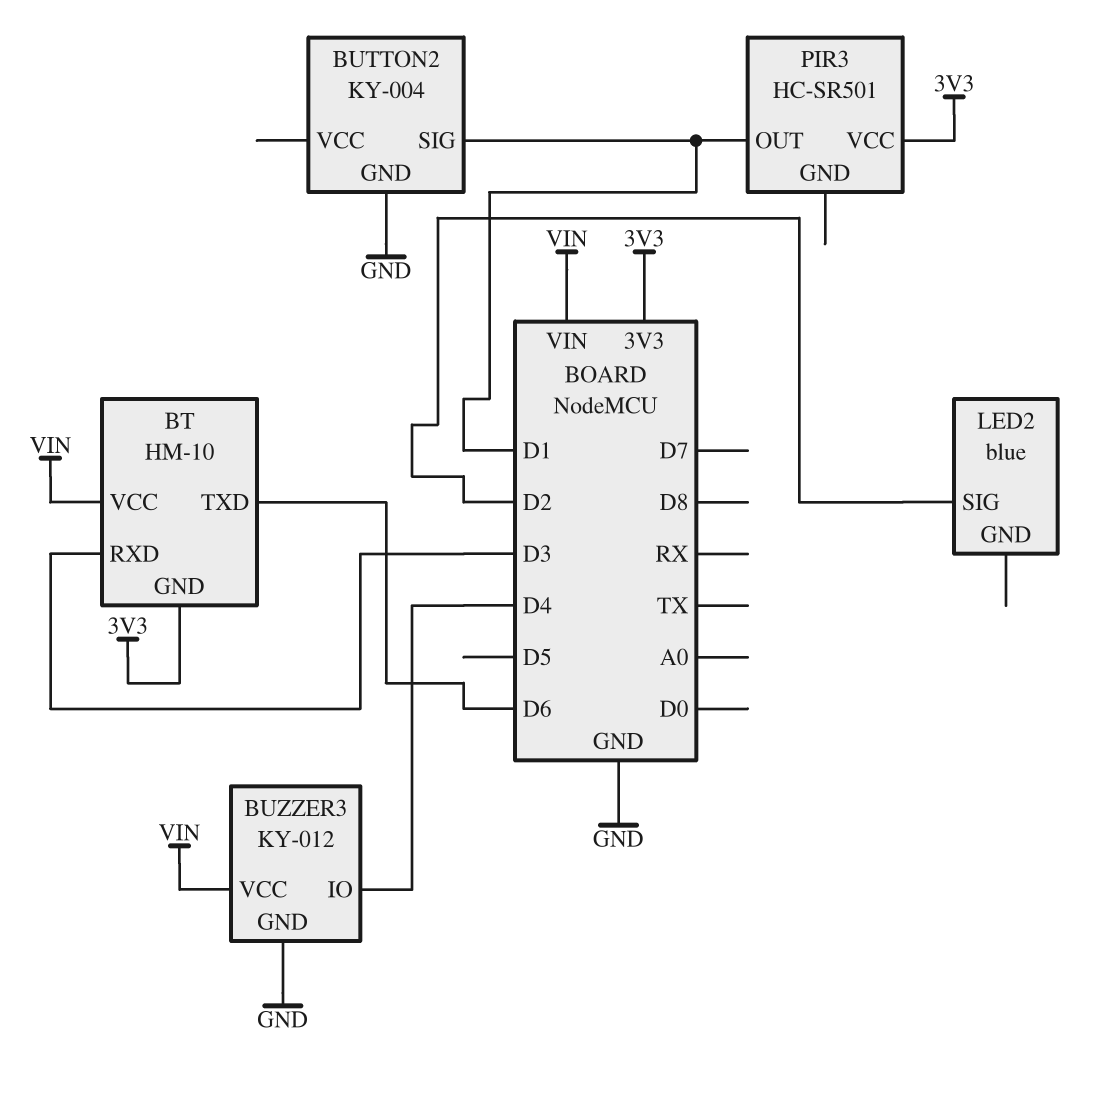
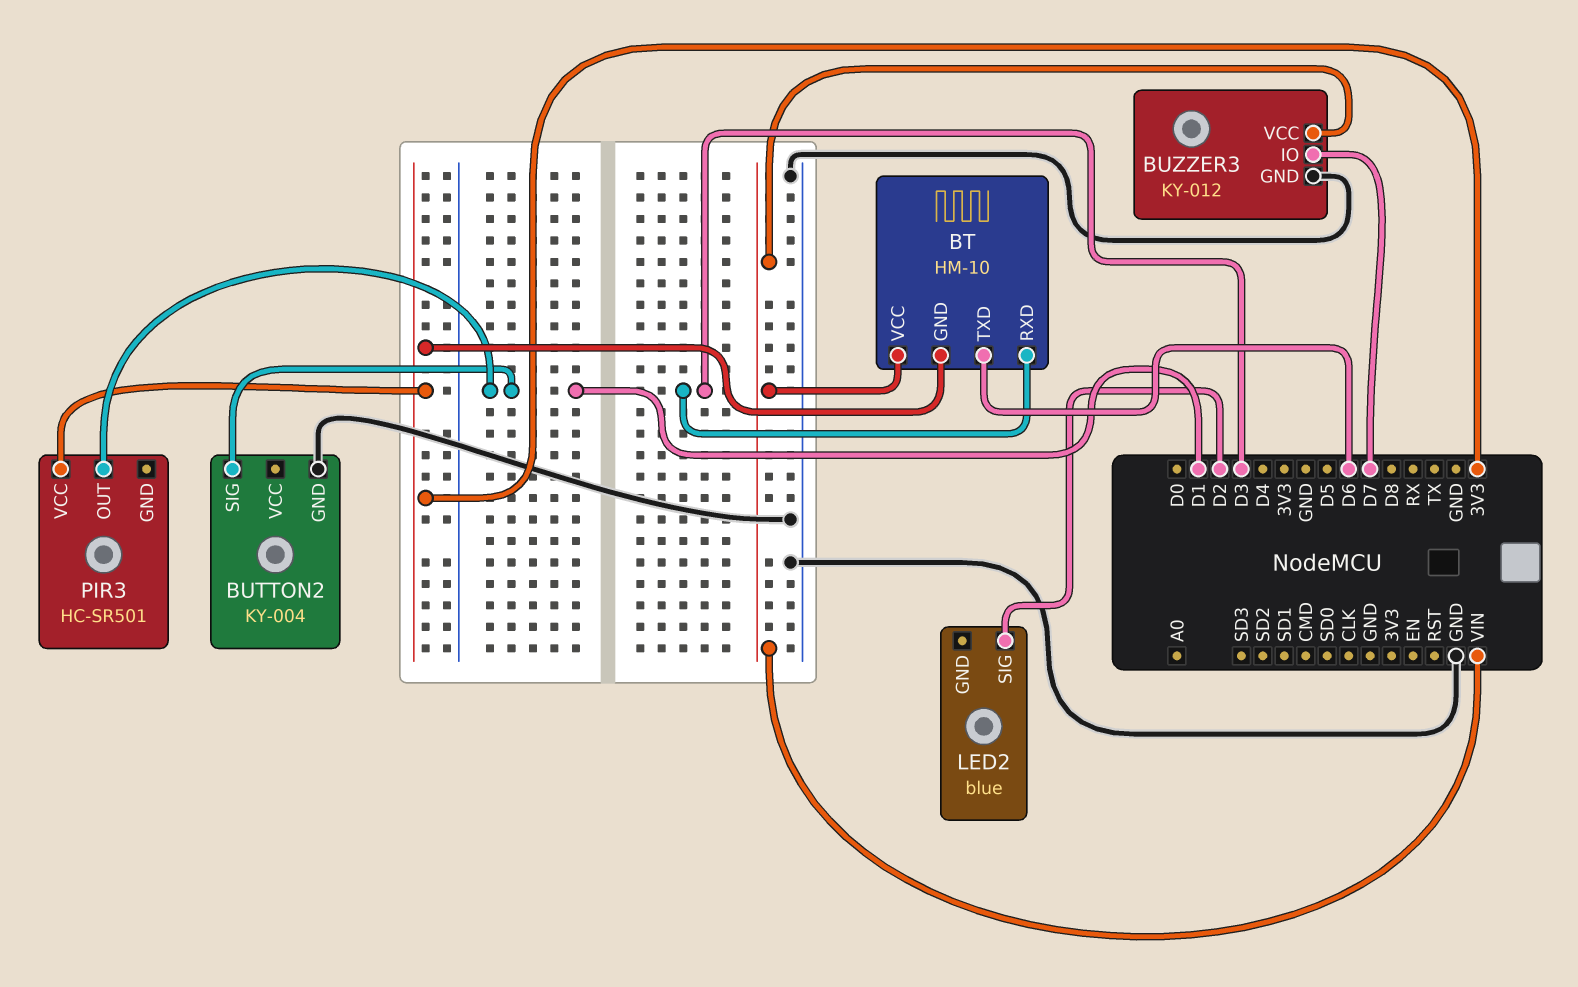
BUZZER3 pin IO: D4 -> D7

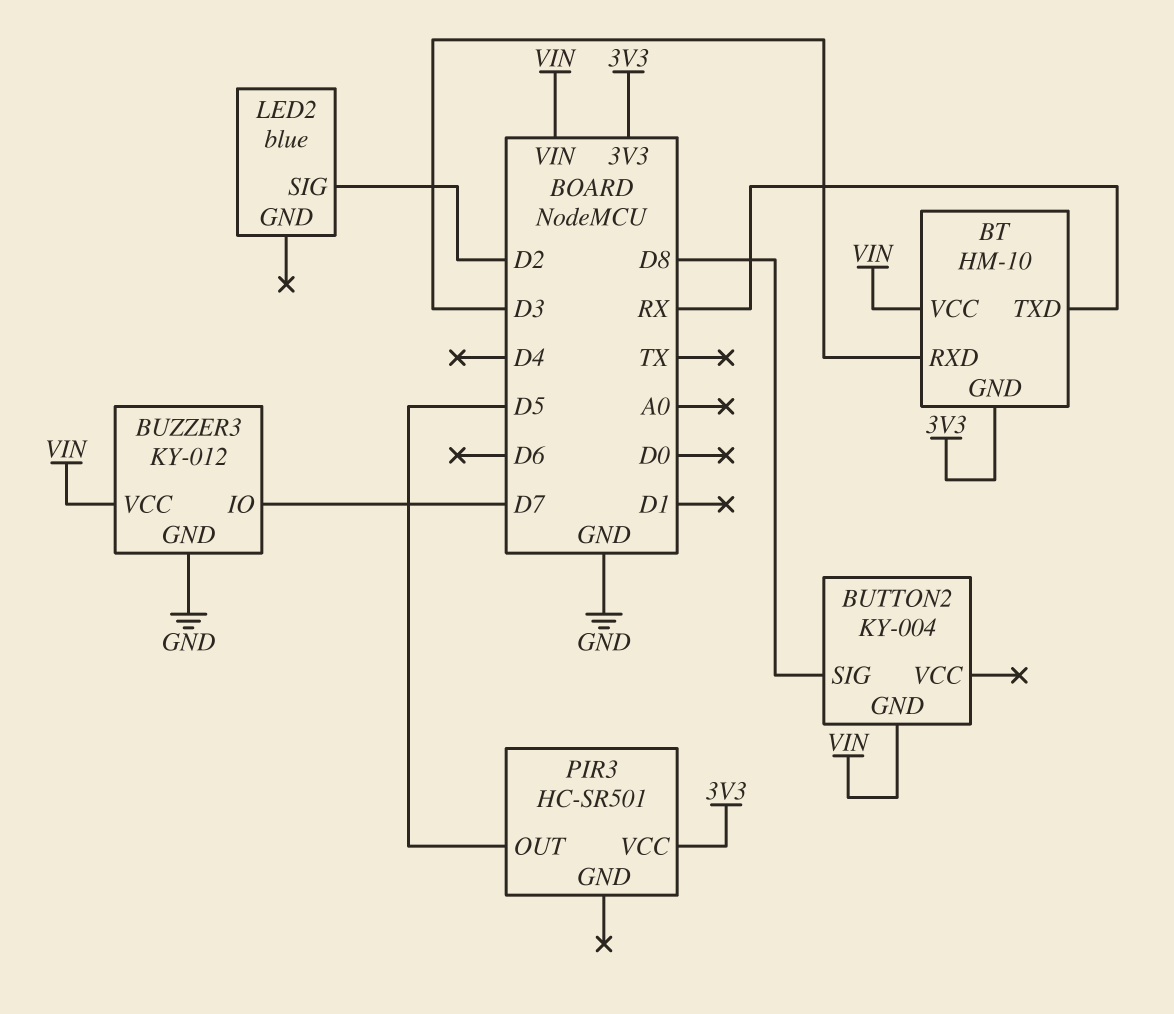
BT pin TXD: D6 -> RX
BUTTON2 pin GND: GND -> VIN
BUTTON2 pin SIG: D1 -> D8
PIR3 pin OUT: D1 -> D5

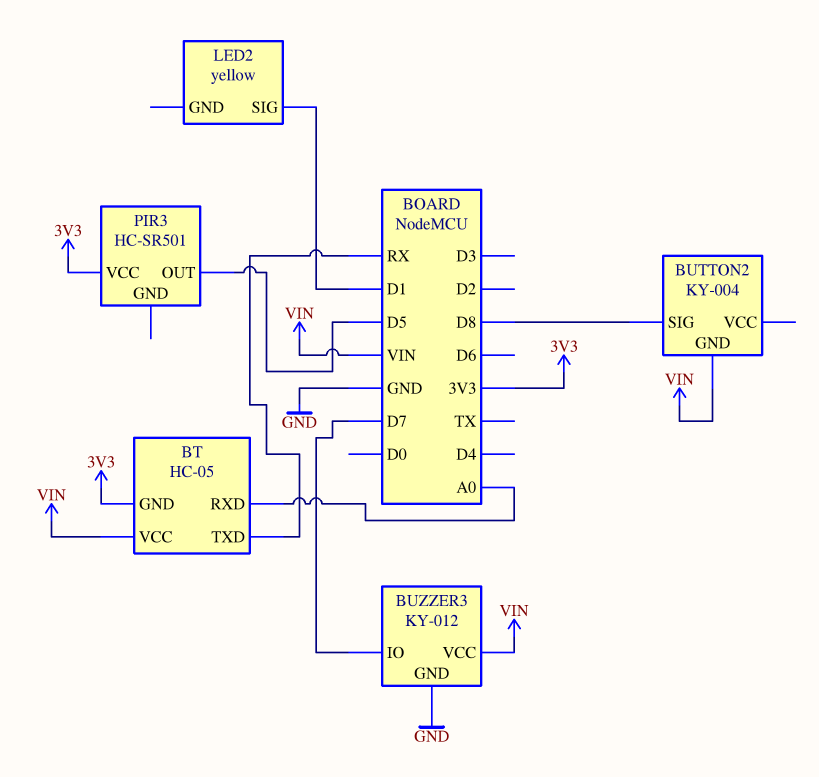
BT: HM-10 -> HC-05
BT pin RXD: D3 -> A0
LED2: blue -> yellow
LED2 pin SIG: D2 -> D1

